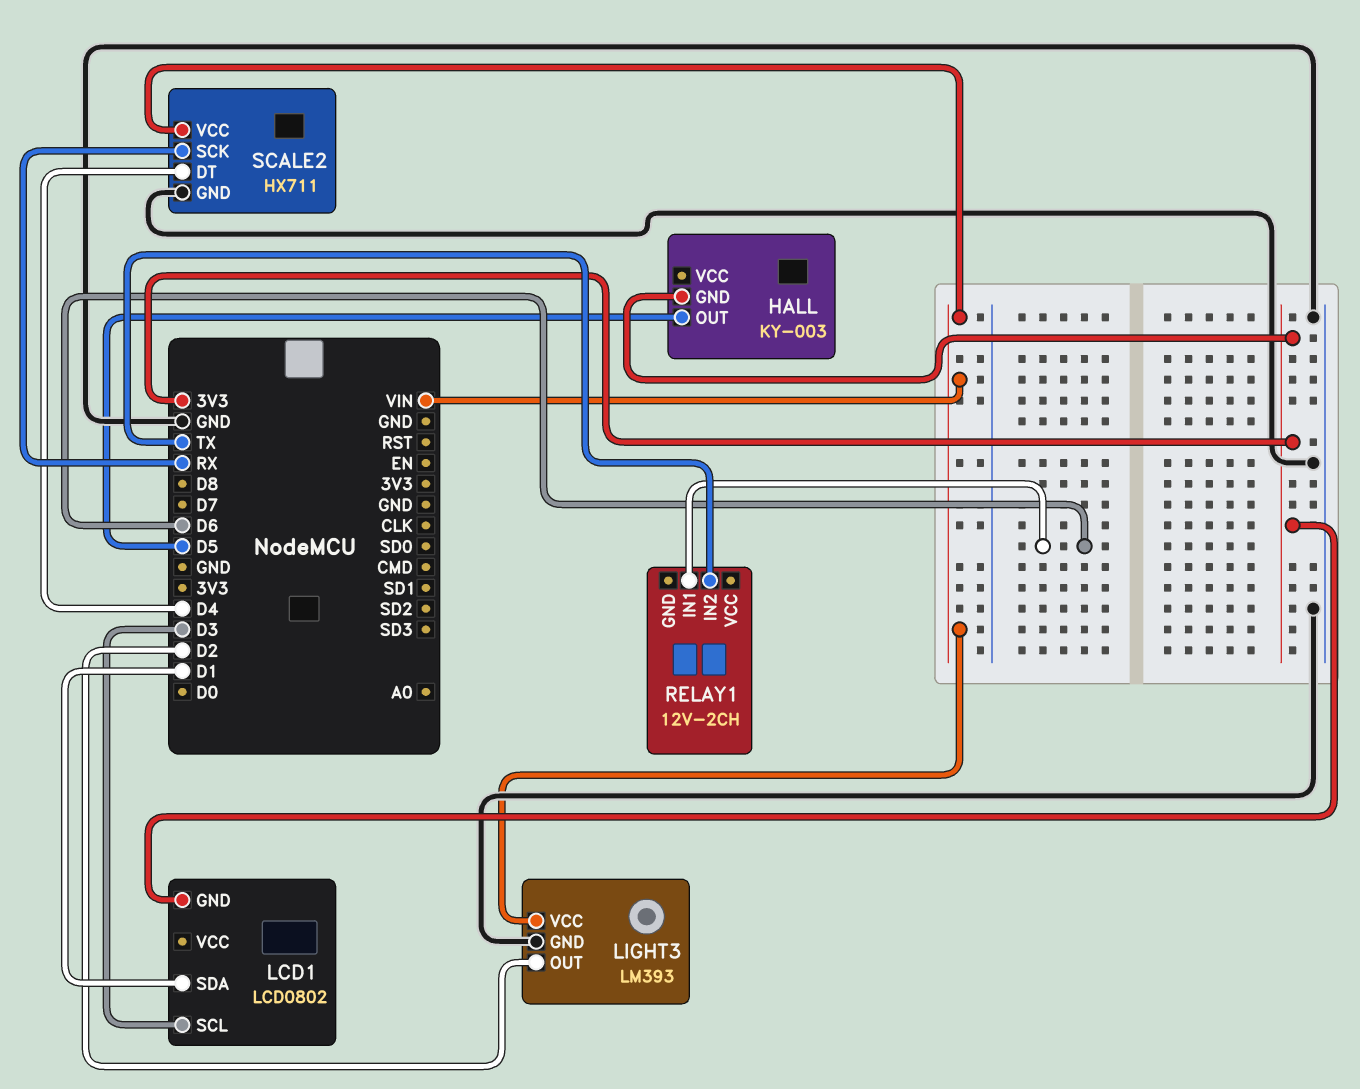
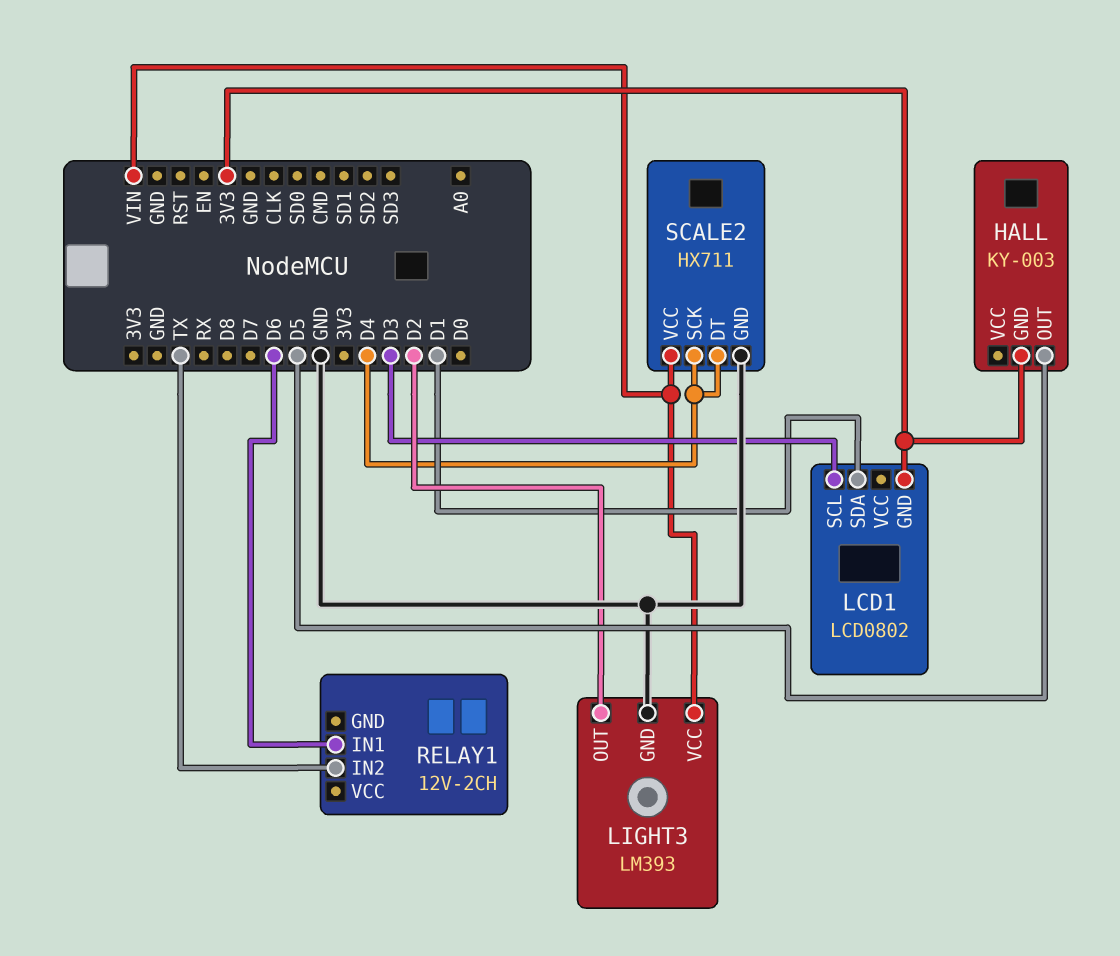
SCALE2 pin SCK: RX -> D4

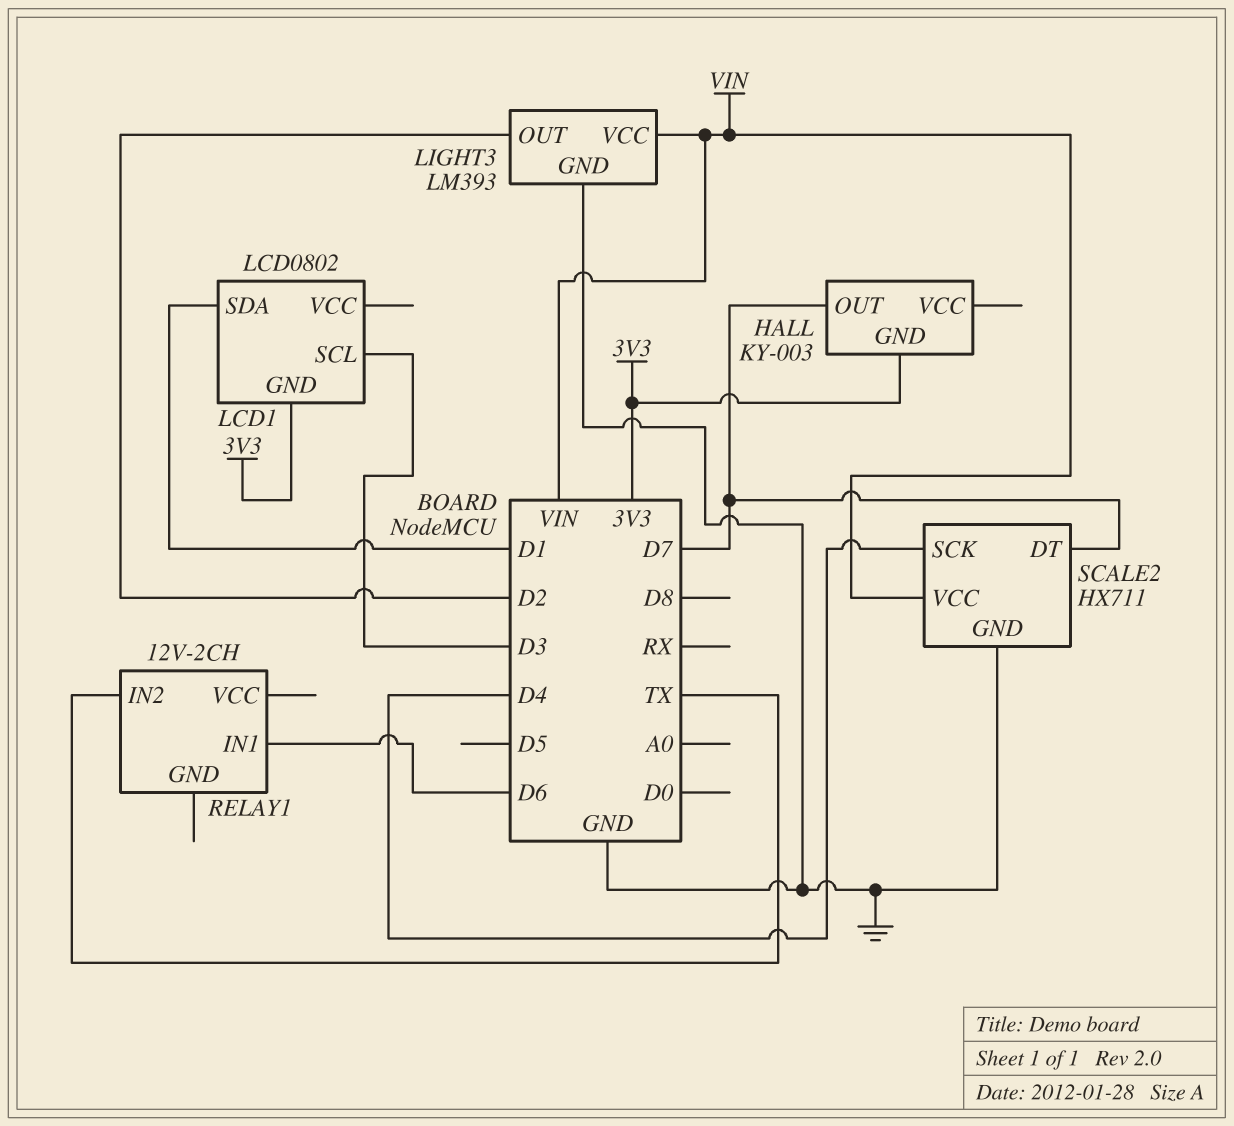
HALL pin OUT: D5 -> D7
SCALE2 pin DT: D4 -> D7

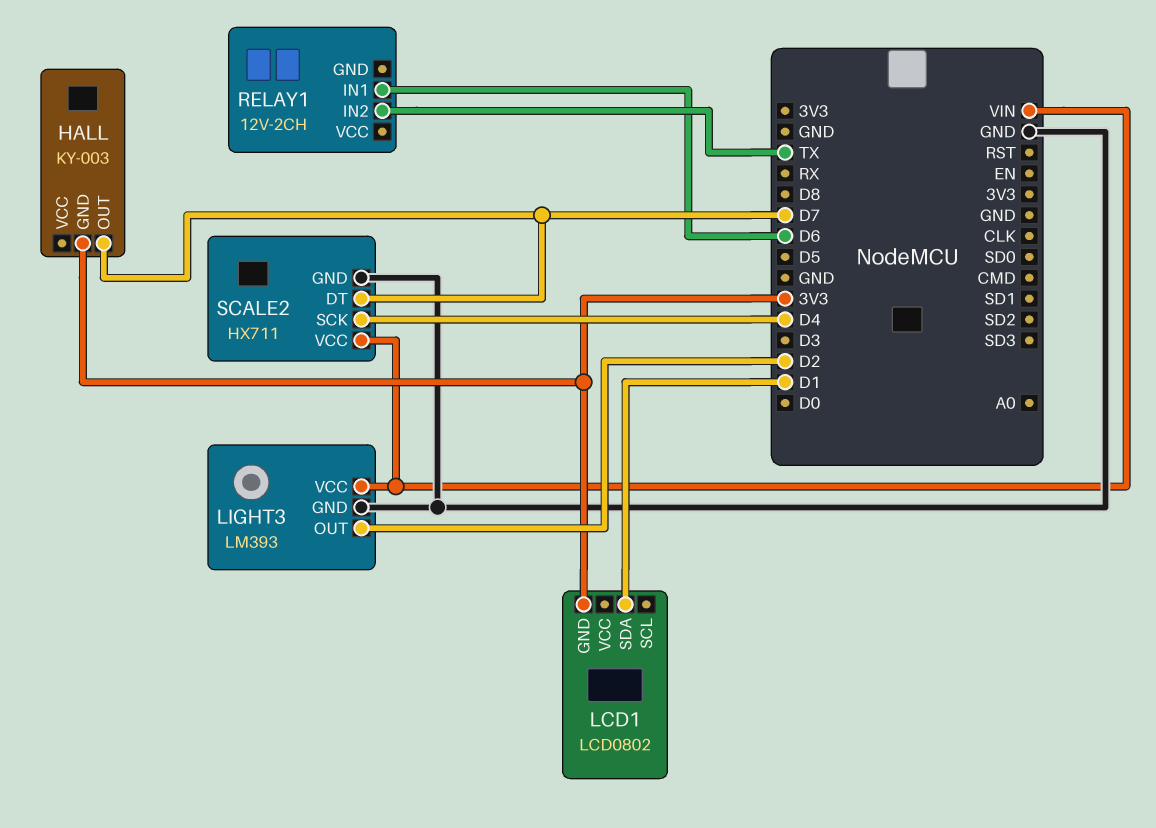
LCD1 pin SCL: D3 -> none

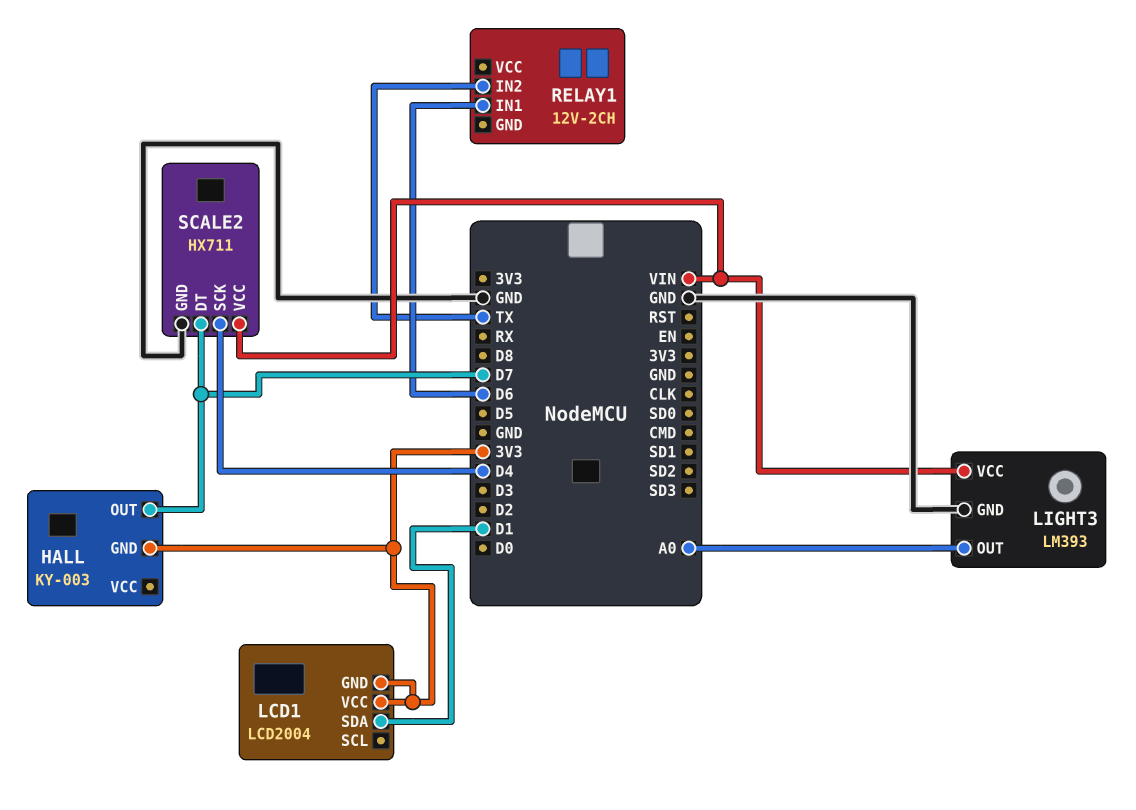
LCD1: LCD0802 -> LCD2004
LCD1 pin VCC: none -> 3V3
LIGHT3 pin OUT: D2 -> A0

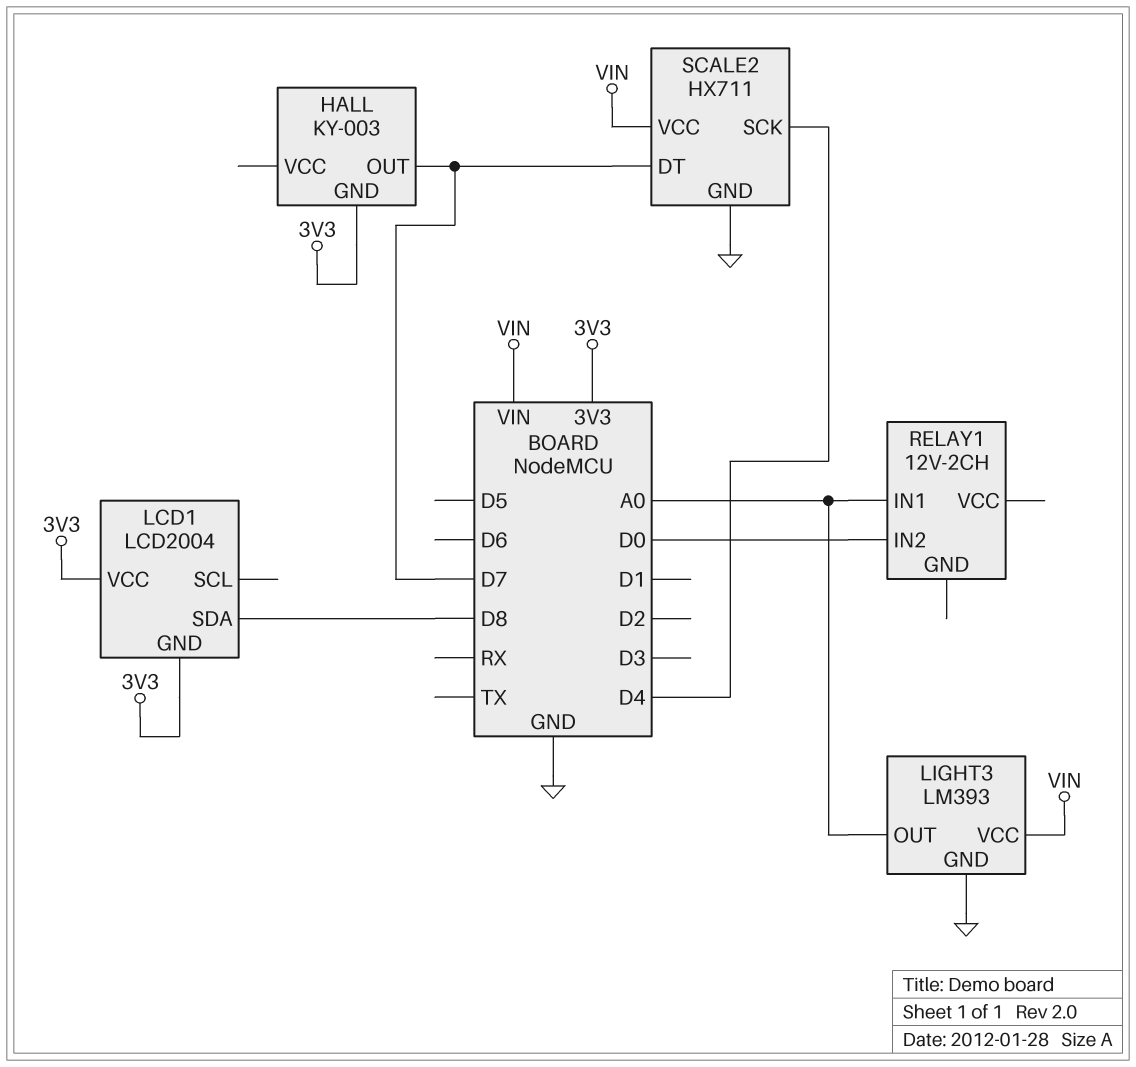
LCD1 pin SDA: D1 -> D8
RELAY1 pin IN1: D6 -> A0
RELAY1 pin IN2: TX -> D0

